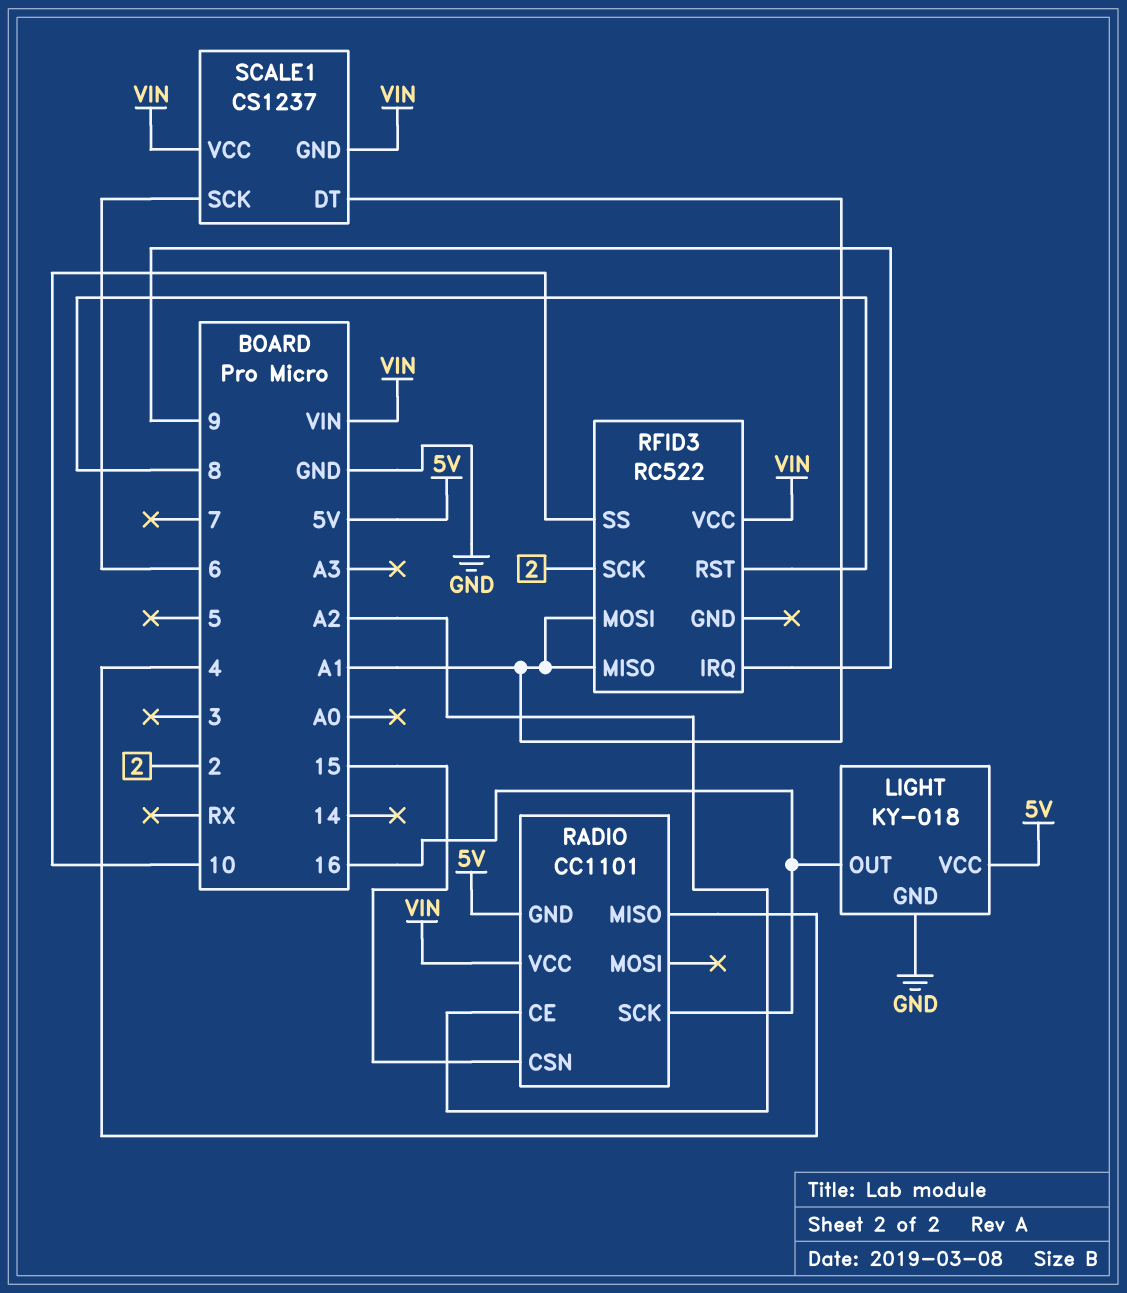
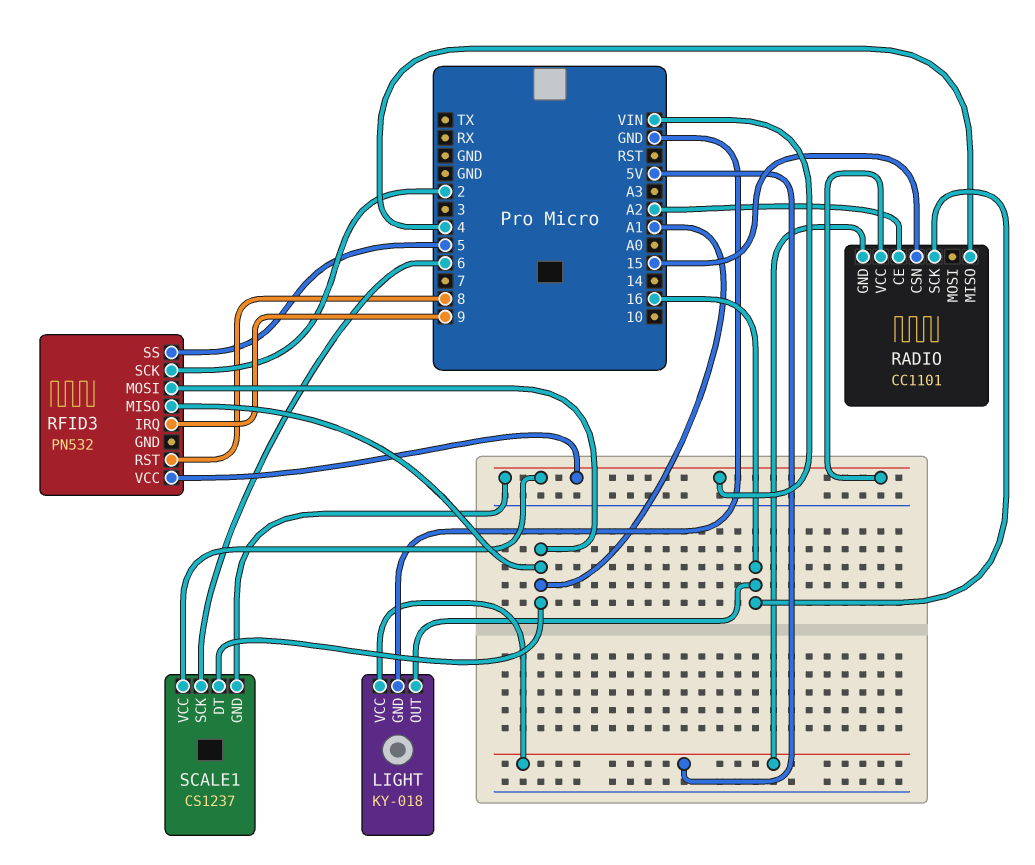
RFID3: RC522 -> PN532
RFID3 pin SS: 10 -> 5

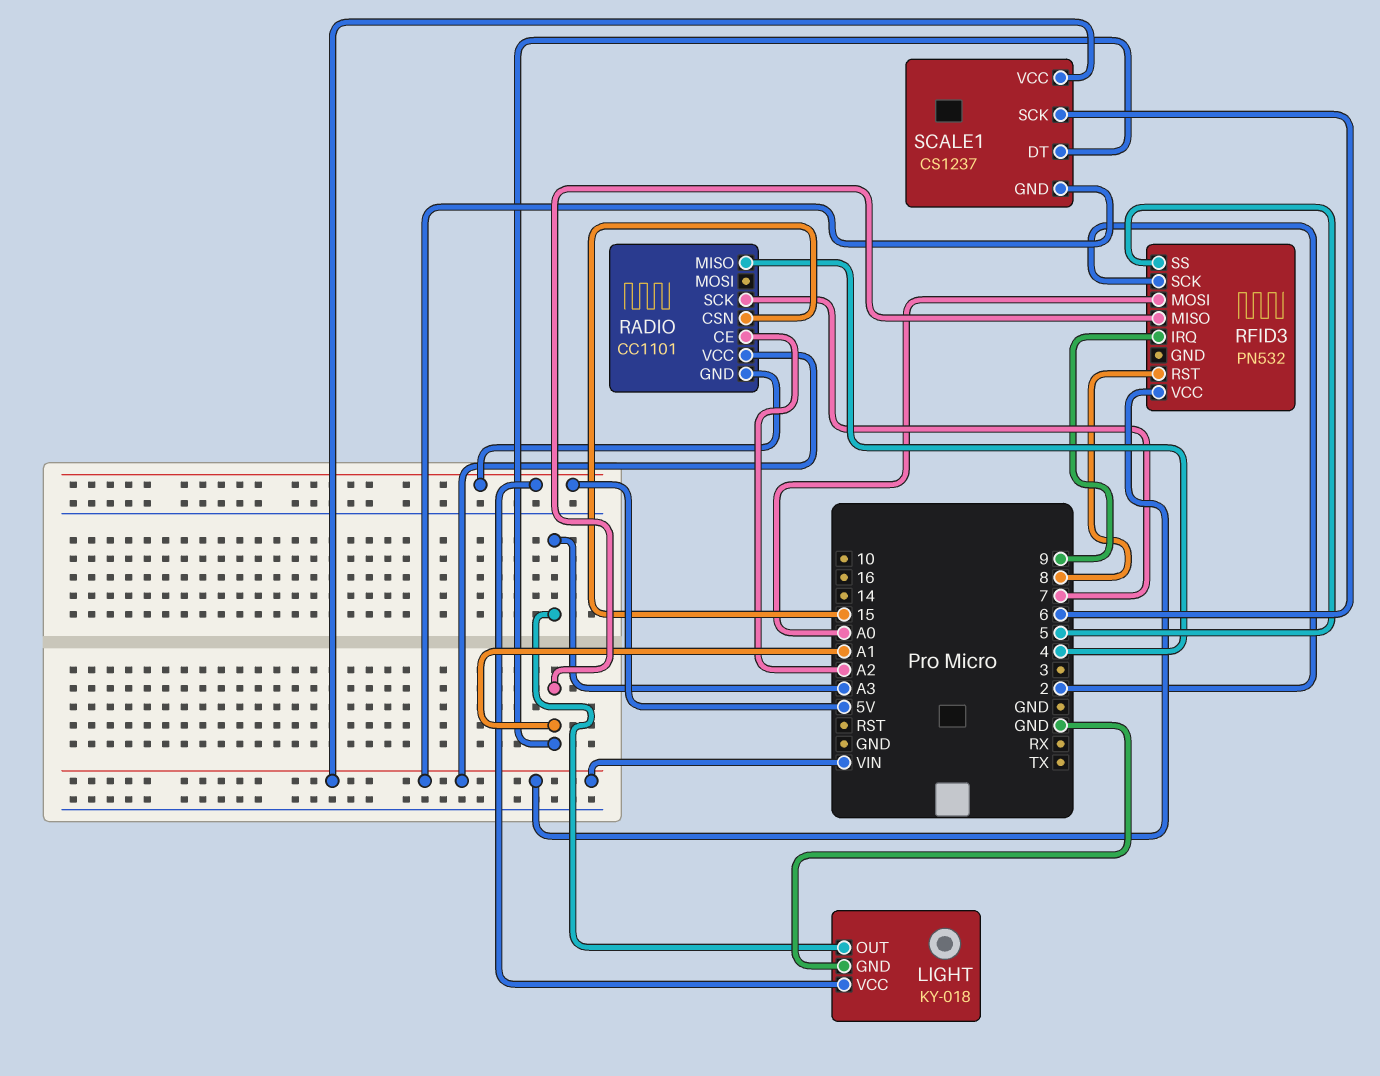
LIGHT pin OUT: 16 -> A3
RADIO pin SCK: 16 -> 7
RFID3 pin MOSI: A1 -> A0

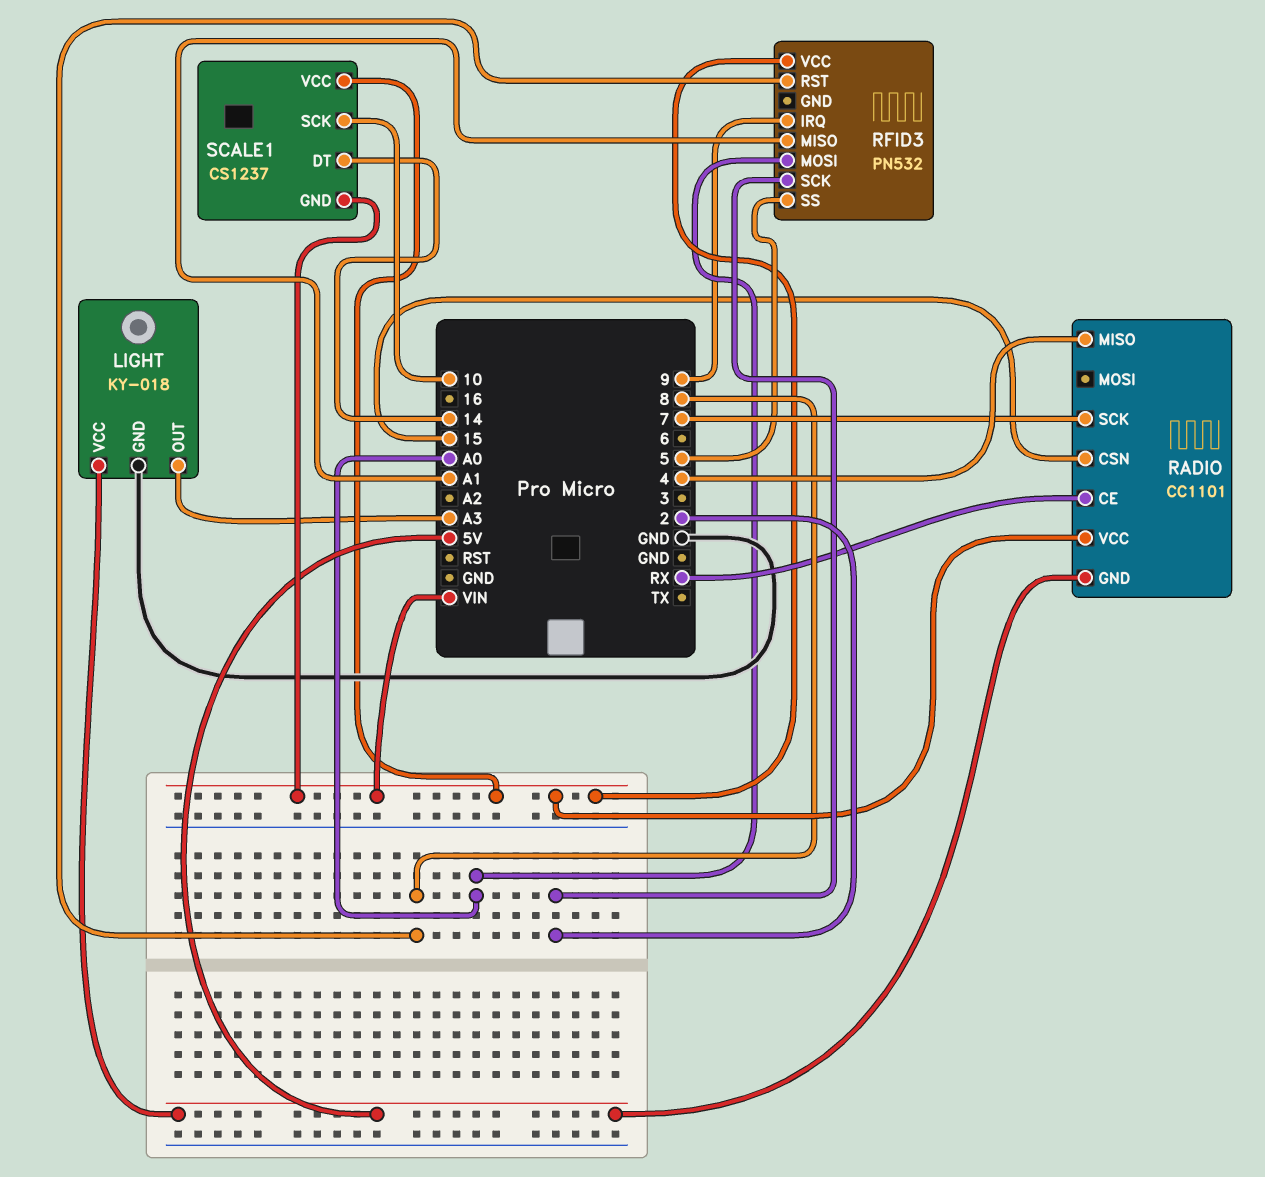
RADIO pin CE: A2 -> RX
SCALE1 pin DT: A1 -> 14
SCALE1 pin SCK: 6 -> 10

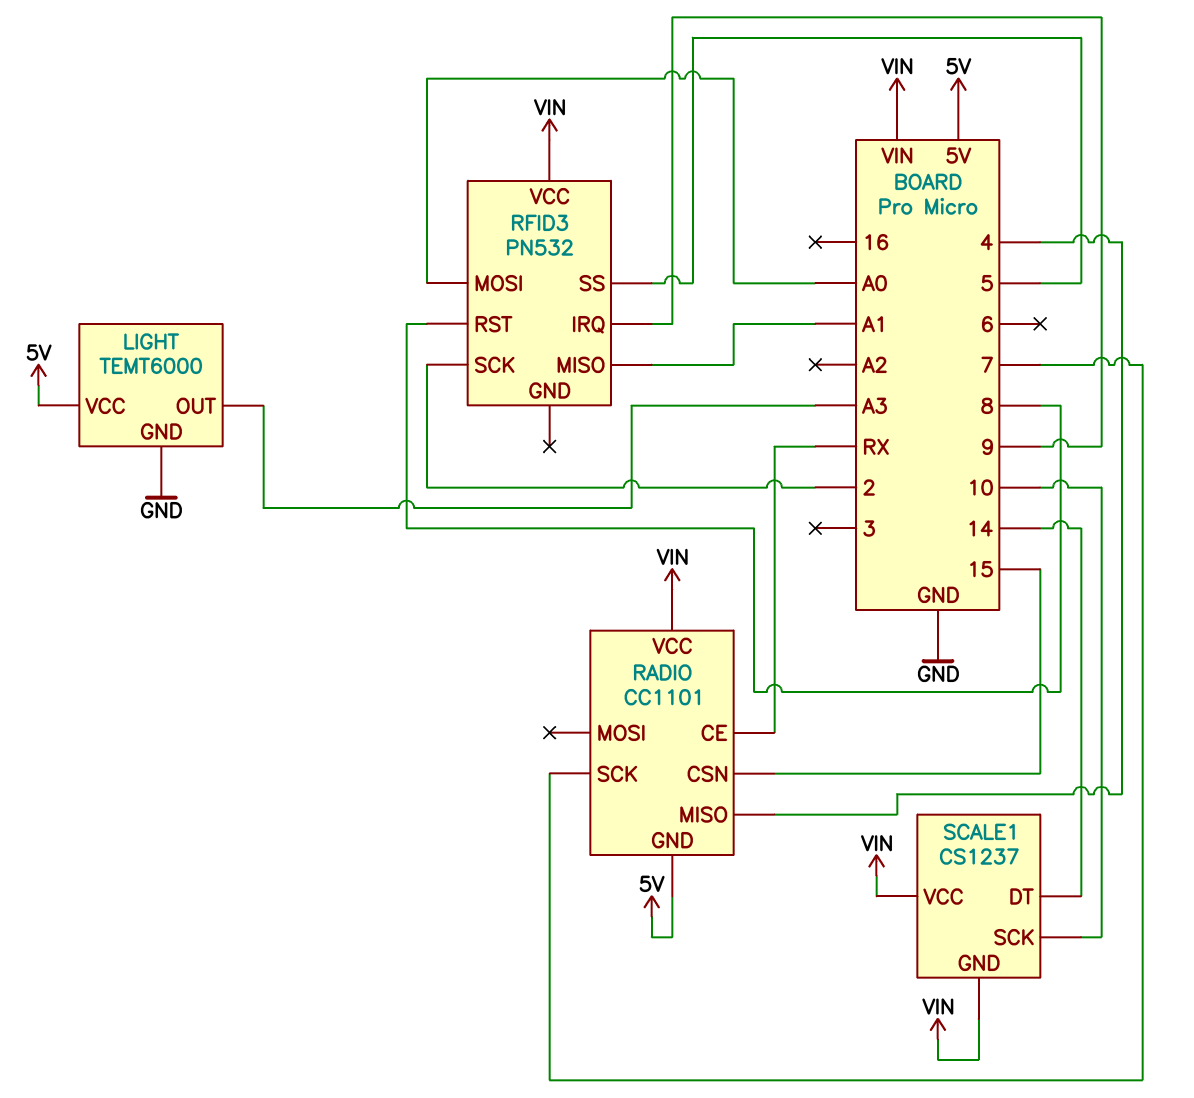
LIGHT: KY-018 -> TEMT6000

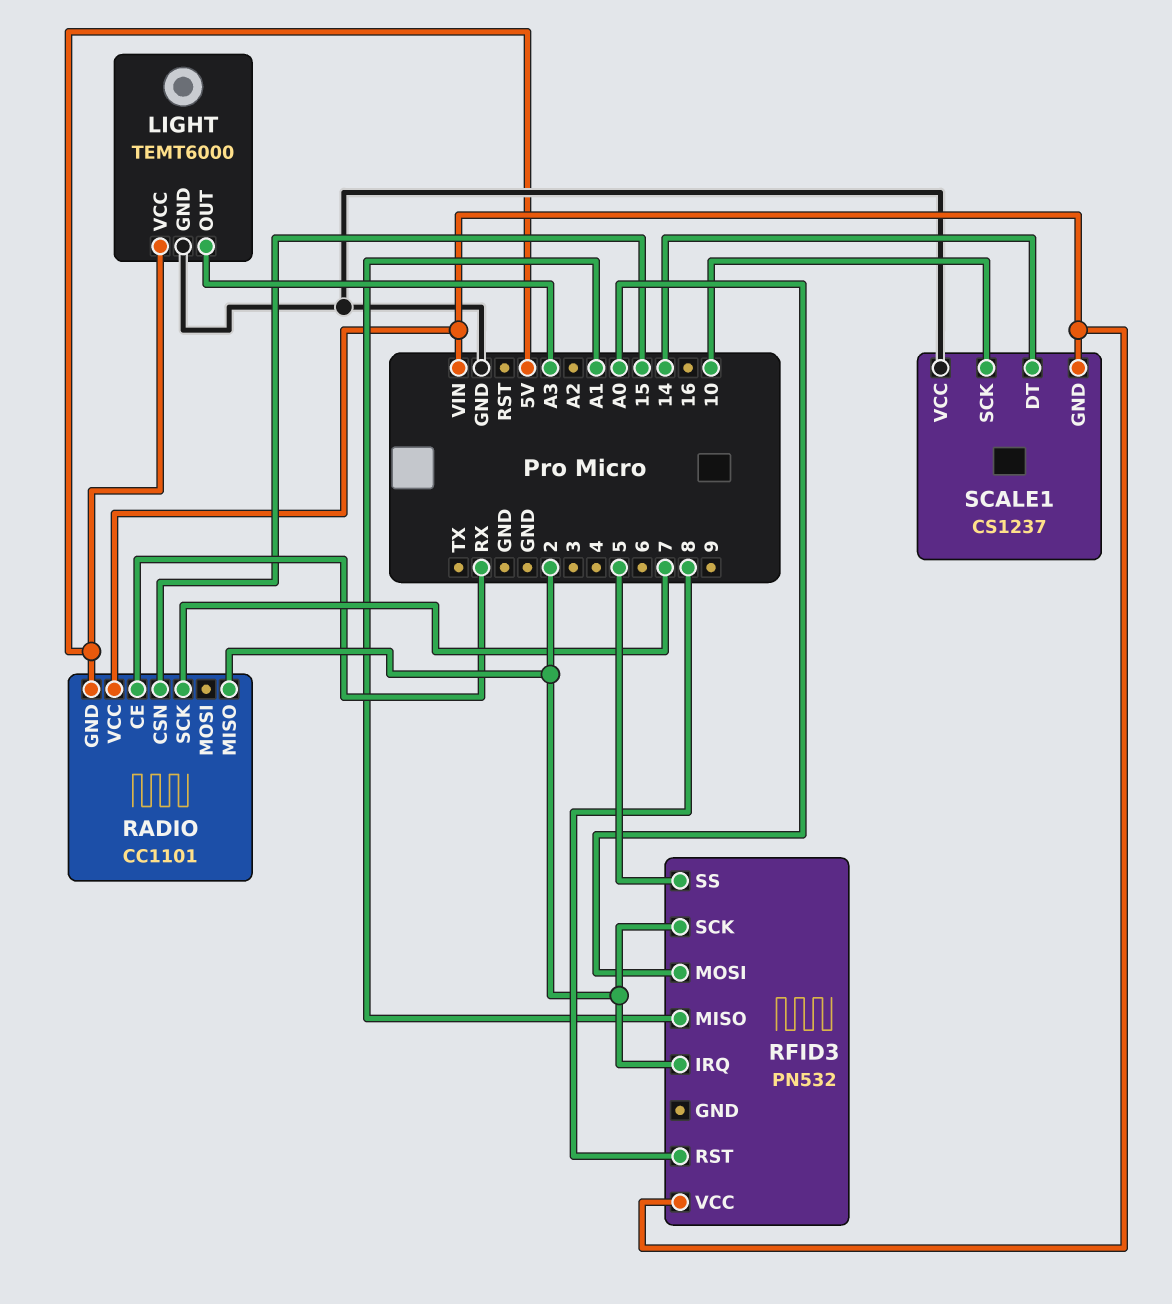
RADIO pin MISO: 4 -> 2
RFID3 pin IRQ: 9 -> 2
SCALE1 pin VCC: VIN -> GND

